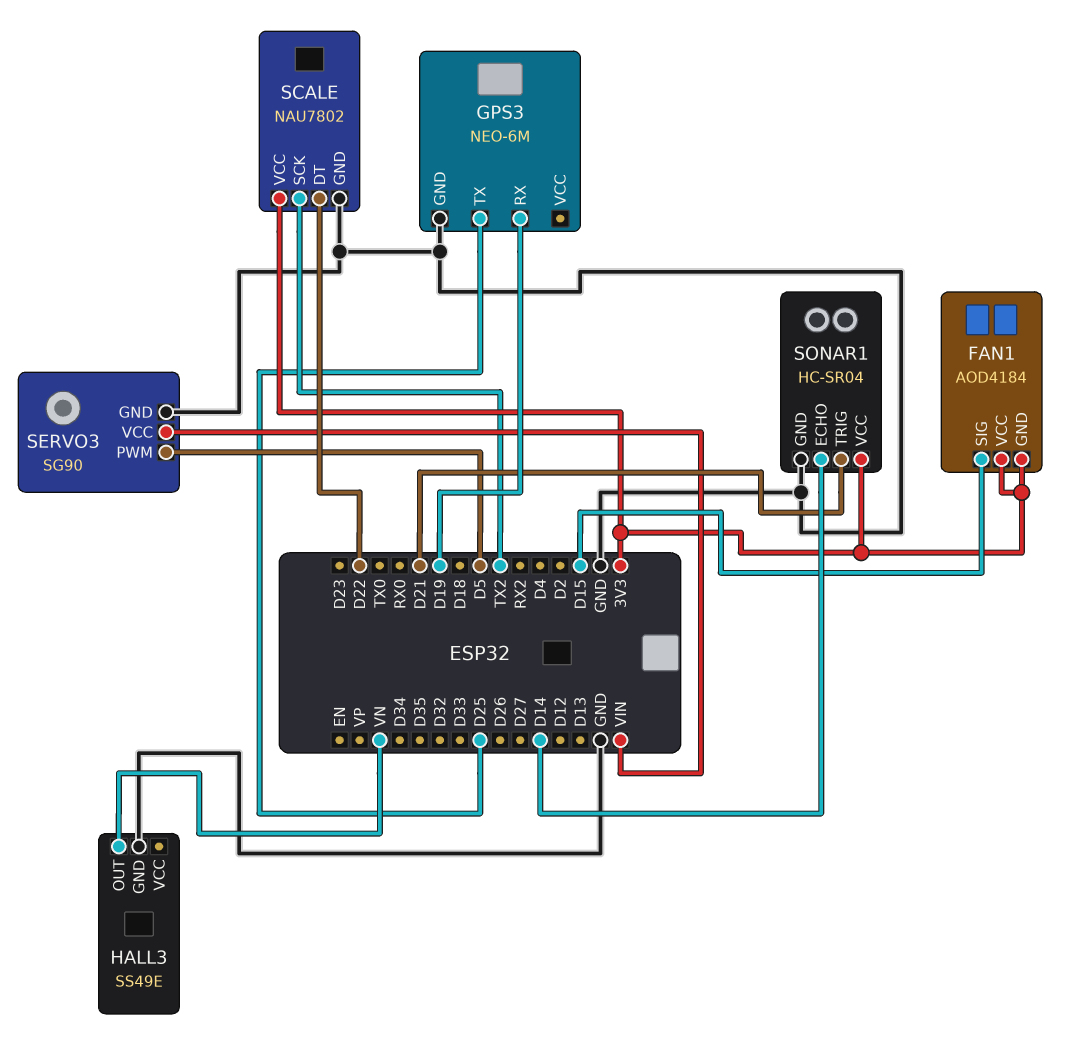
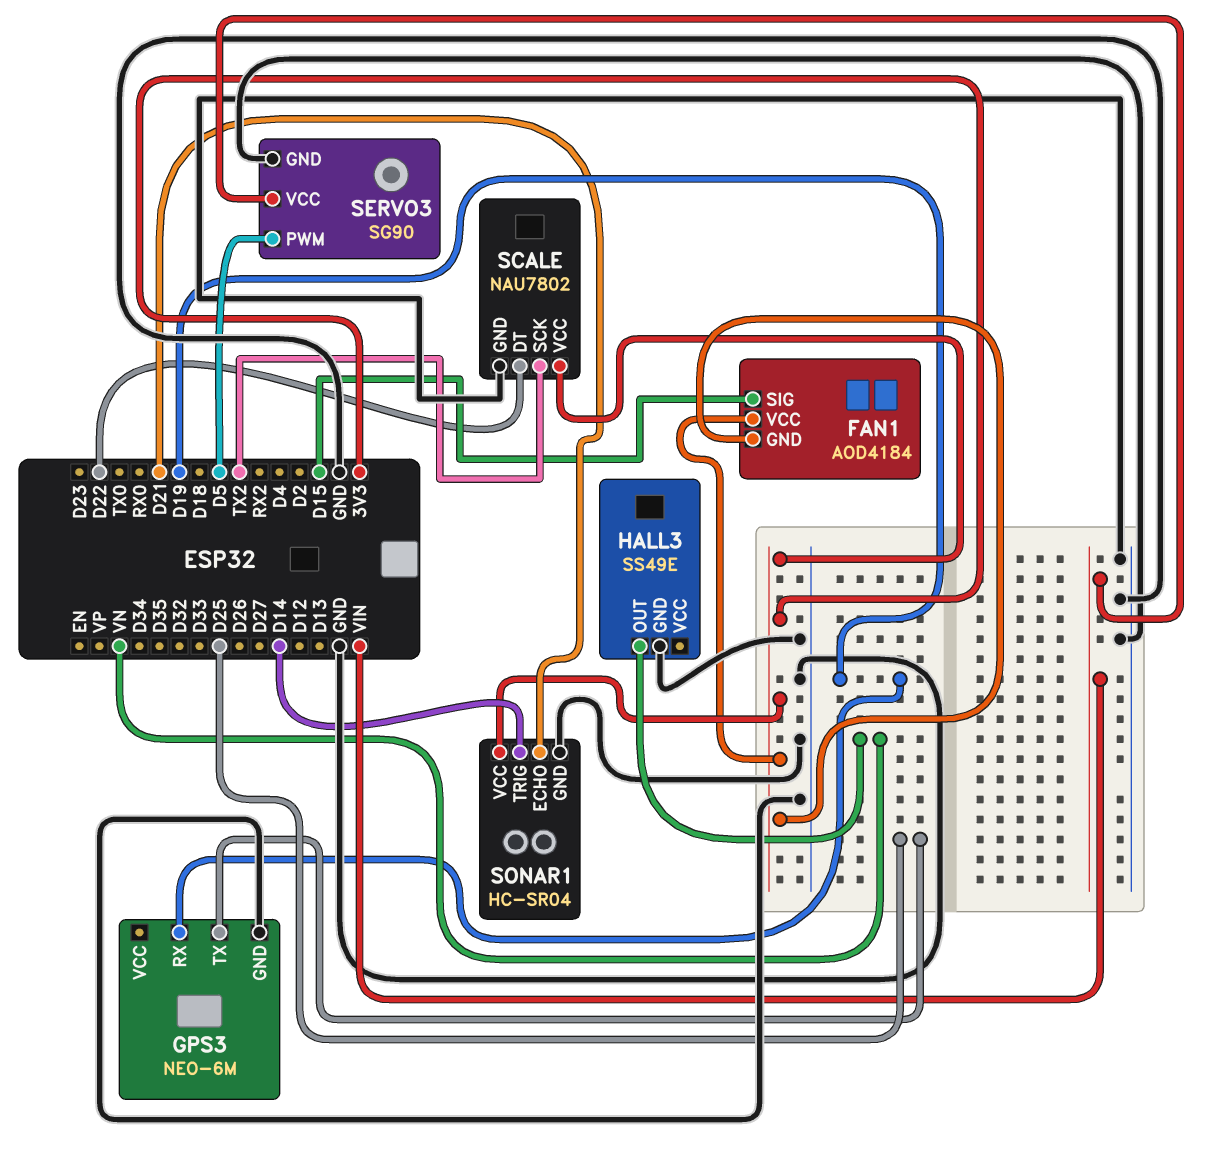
SONAR1 pin ECHO: D14 -> D21
SONAR1 pin TRIG: D21 -> D14

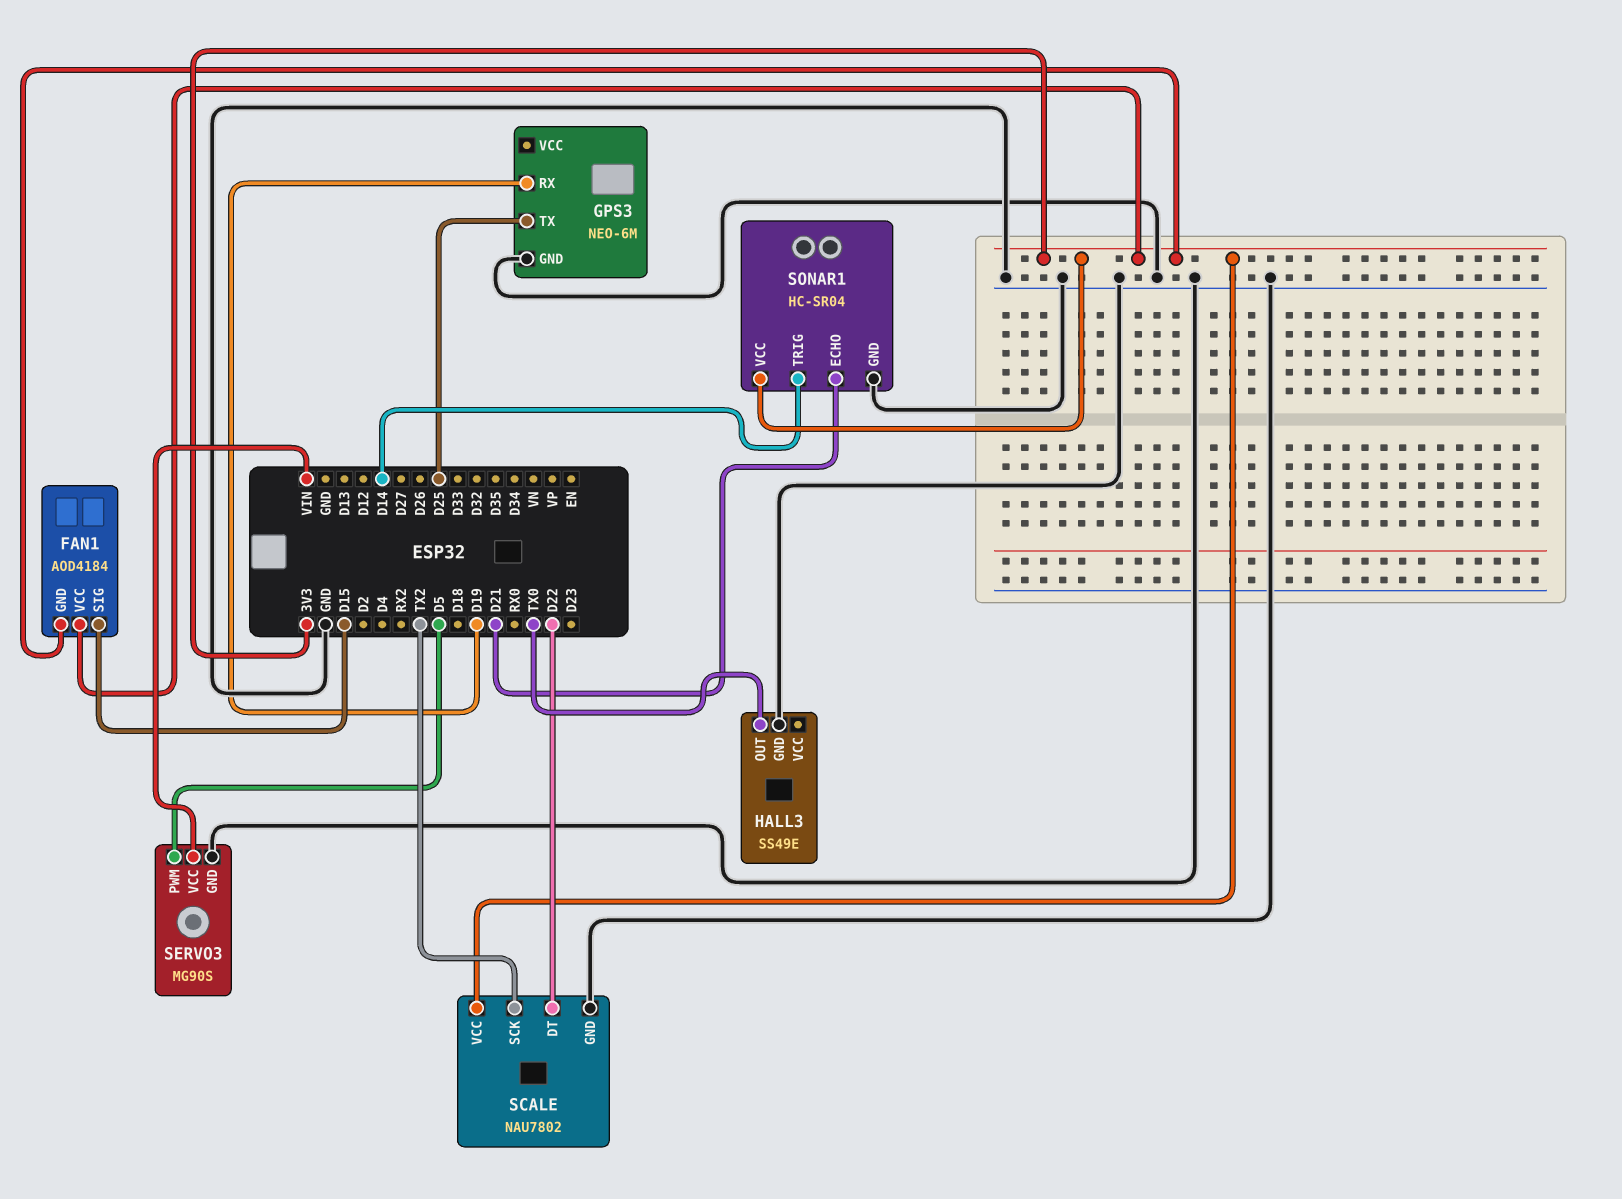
HALL3 pin OUT: VN -> TX0
SERVO3: SG90 -> MG90S

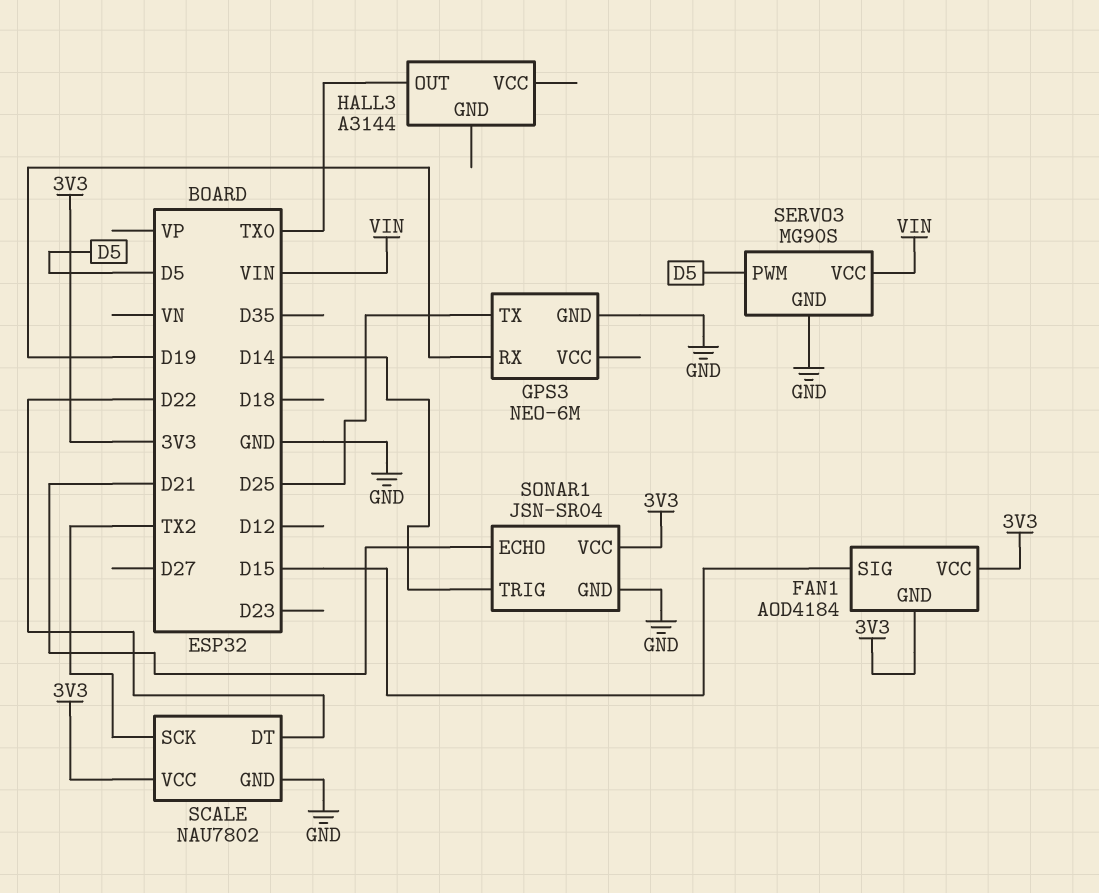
HALL3: SS49E -> A3144
HALL3 pin GND: GND -> none
SONAR1: HC-SR04 -> JSN-SR04

